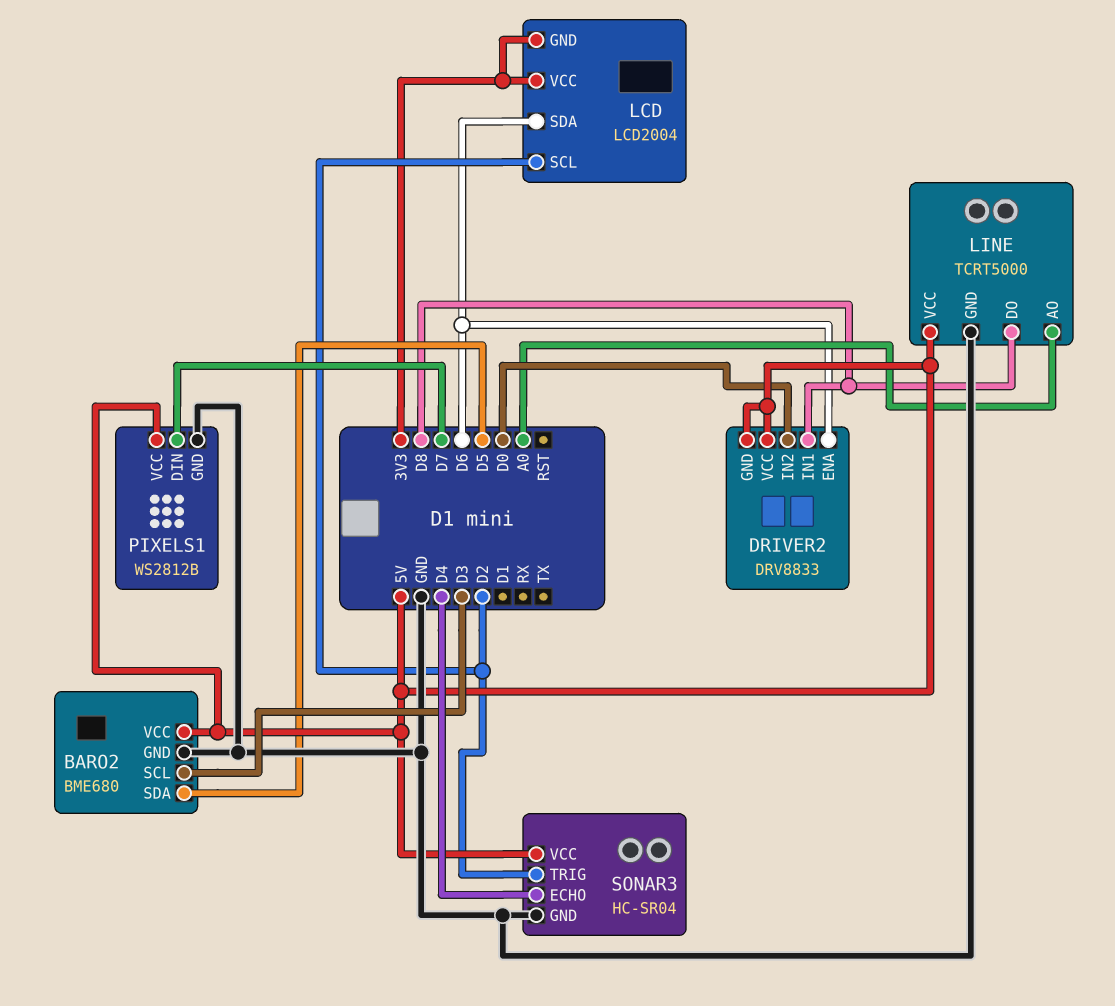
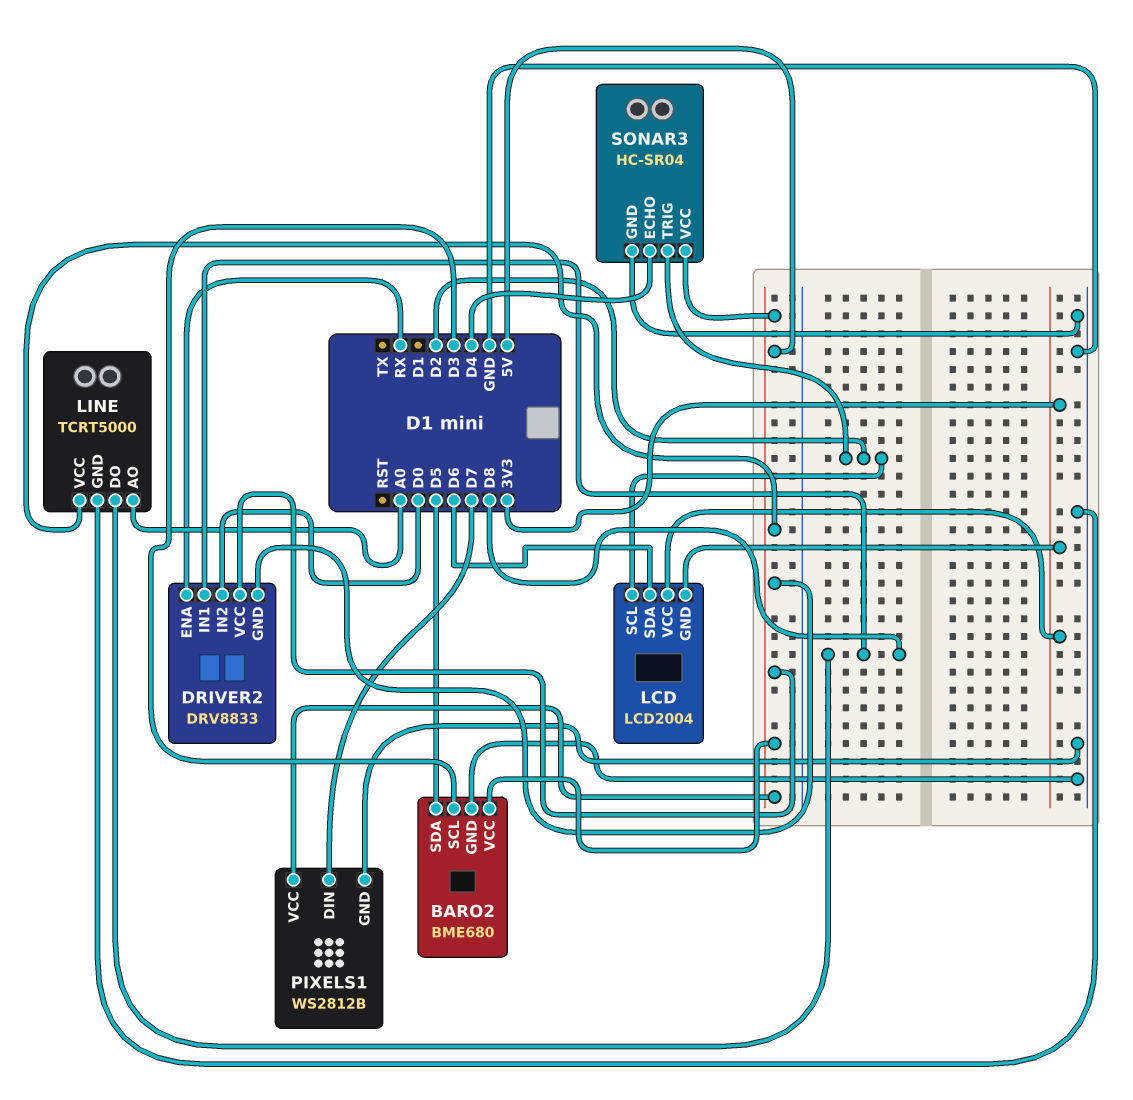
DRIVER2 pin ENA: D6 -> RX

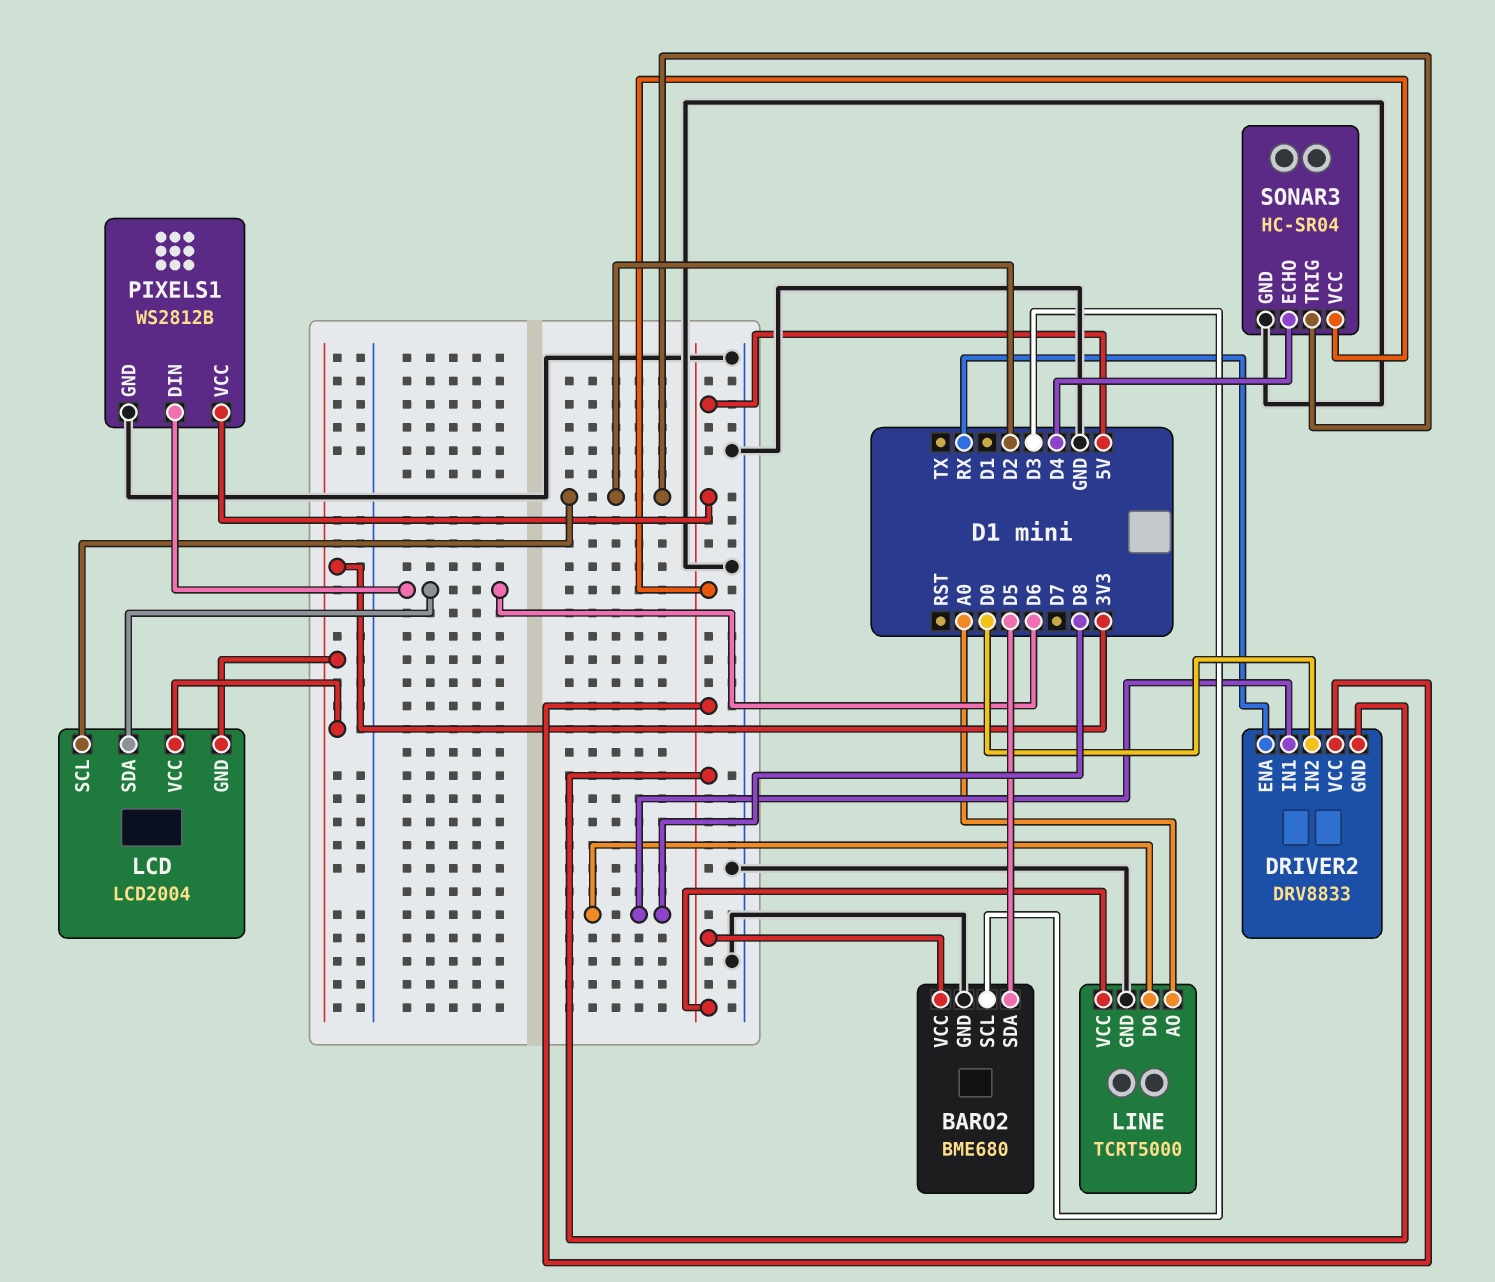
PIXELS1 pin DIN: D7 -> D6

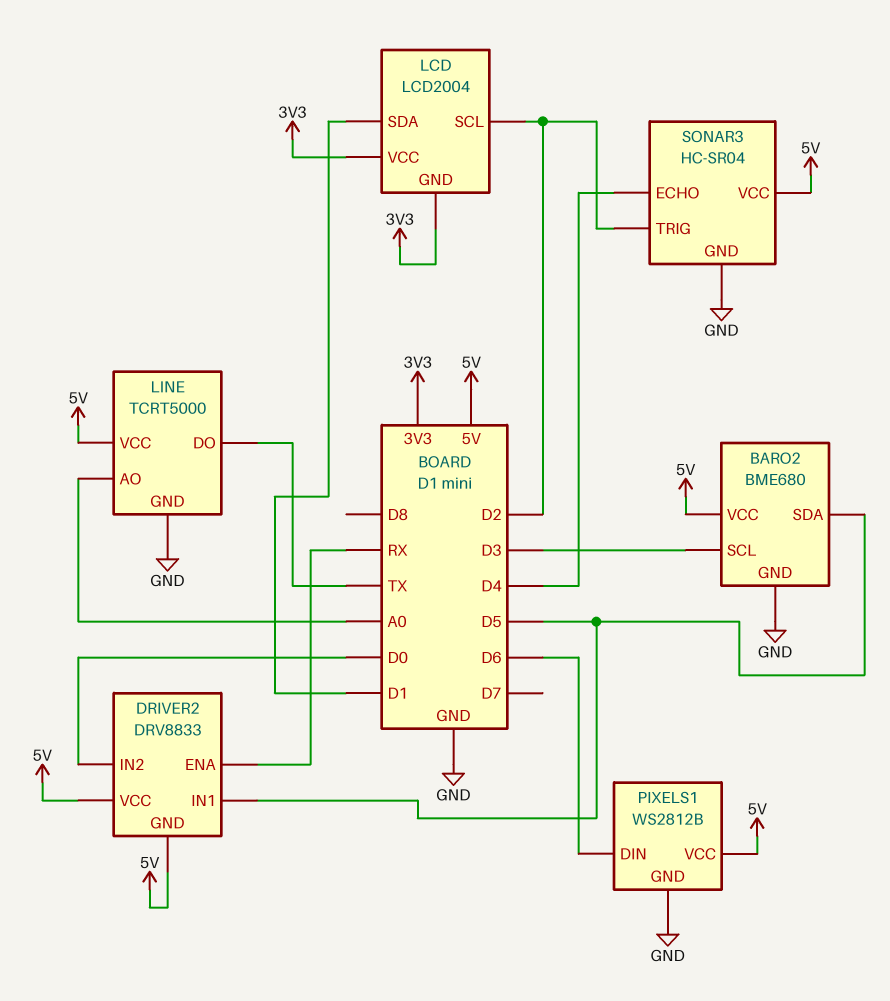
DRIVER2 pin IN1: D8 -> D5
LCD pin SDA: D6 -> D1
LINE pin DO: D8 -> TX

